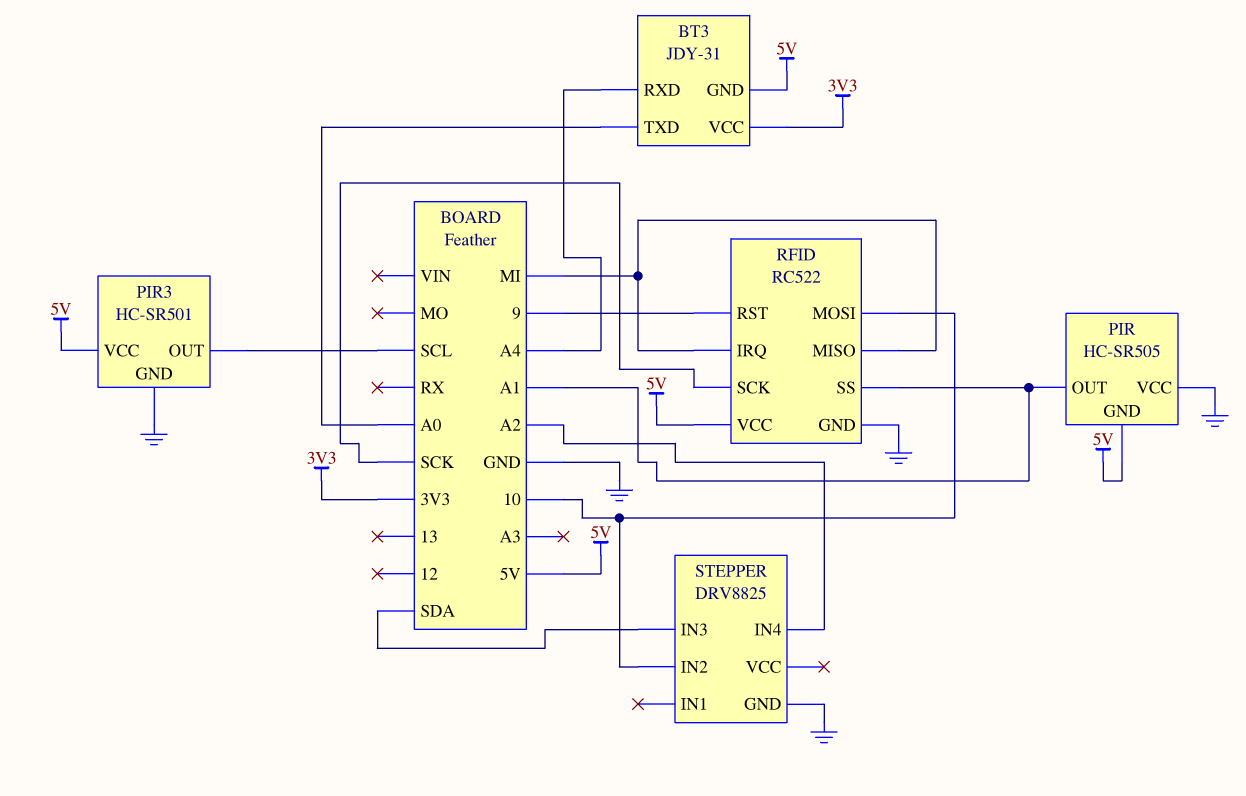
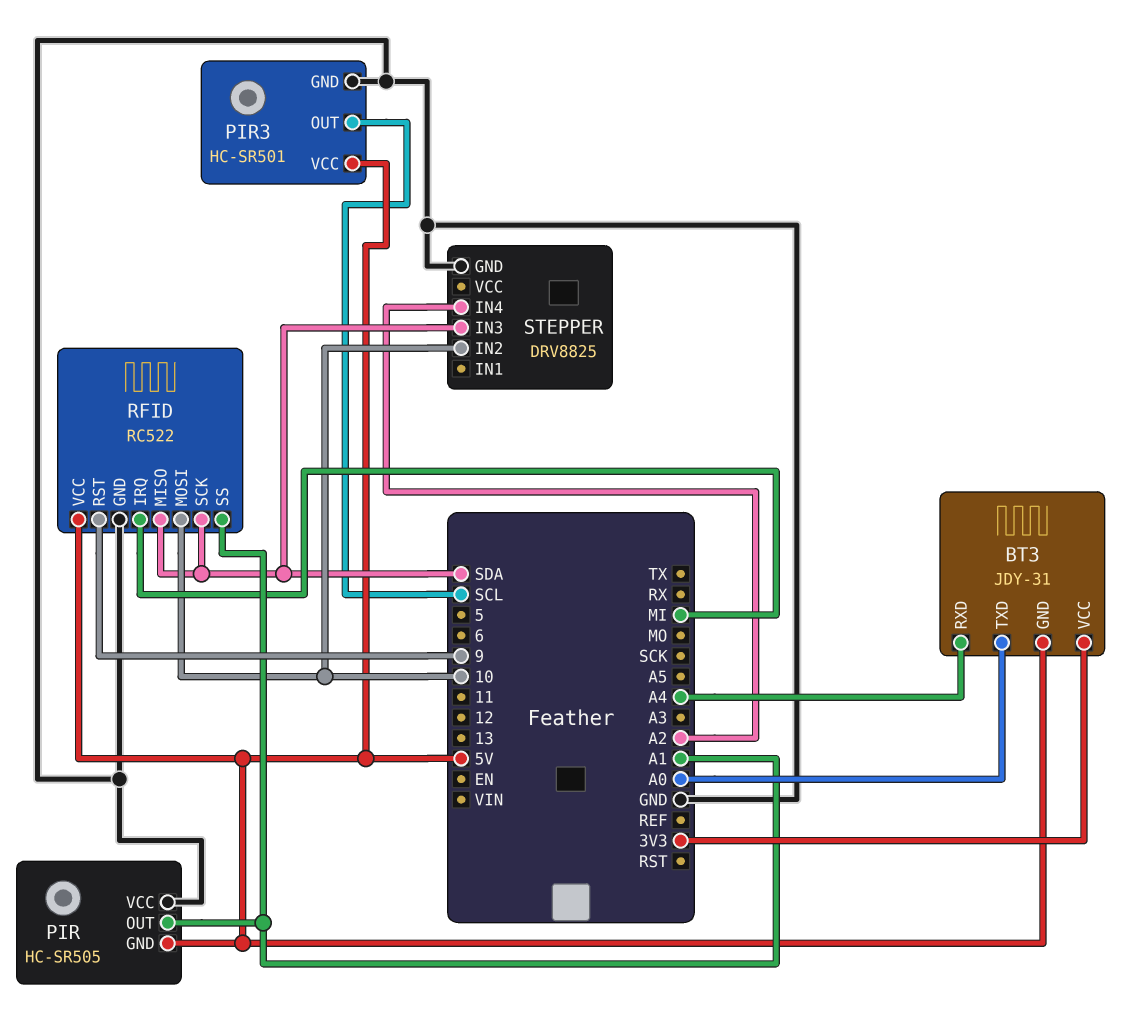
RFID pin MISO: MI -> SDA
RFID pin SCK: SCK -> SDA

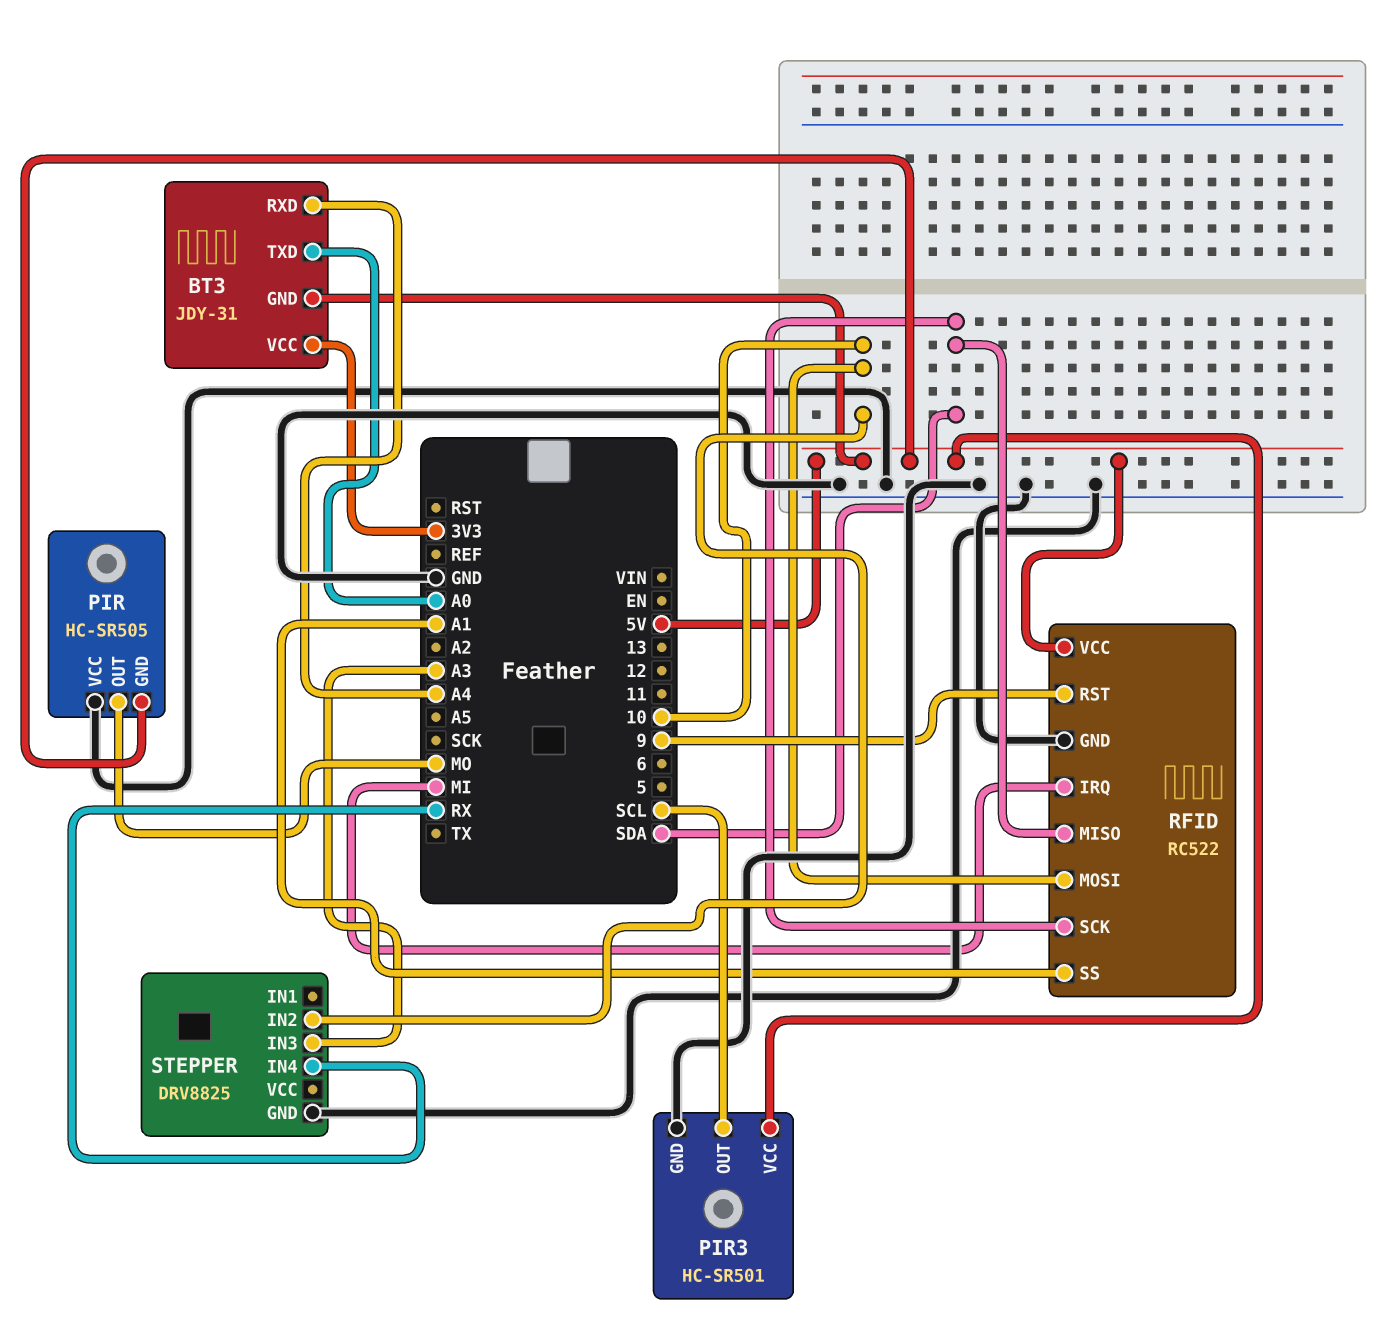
PIR pin OUT: A1 -> MO
STEPPER pin IN3: SDA -> A3
STEPPER pin IN4: A2 -> RX

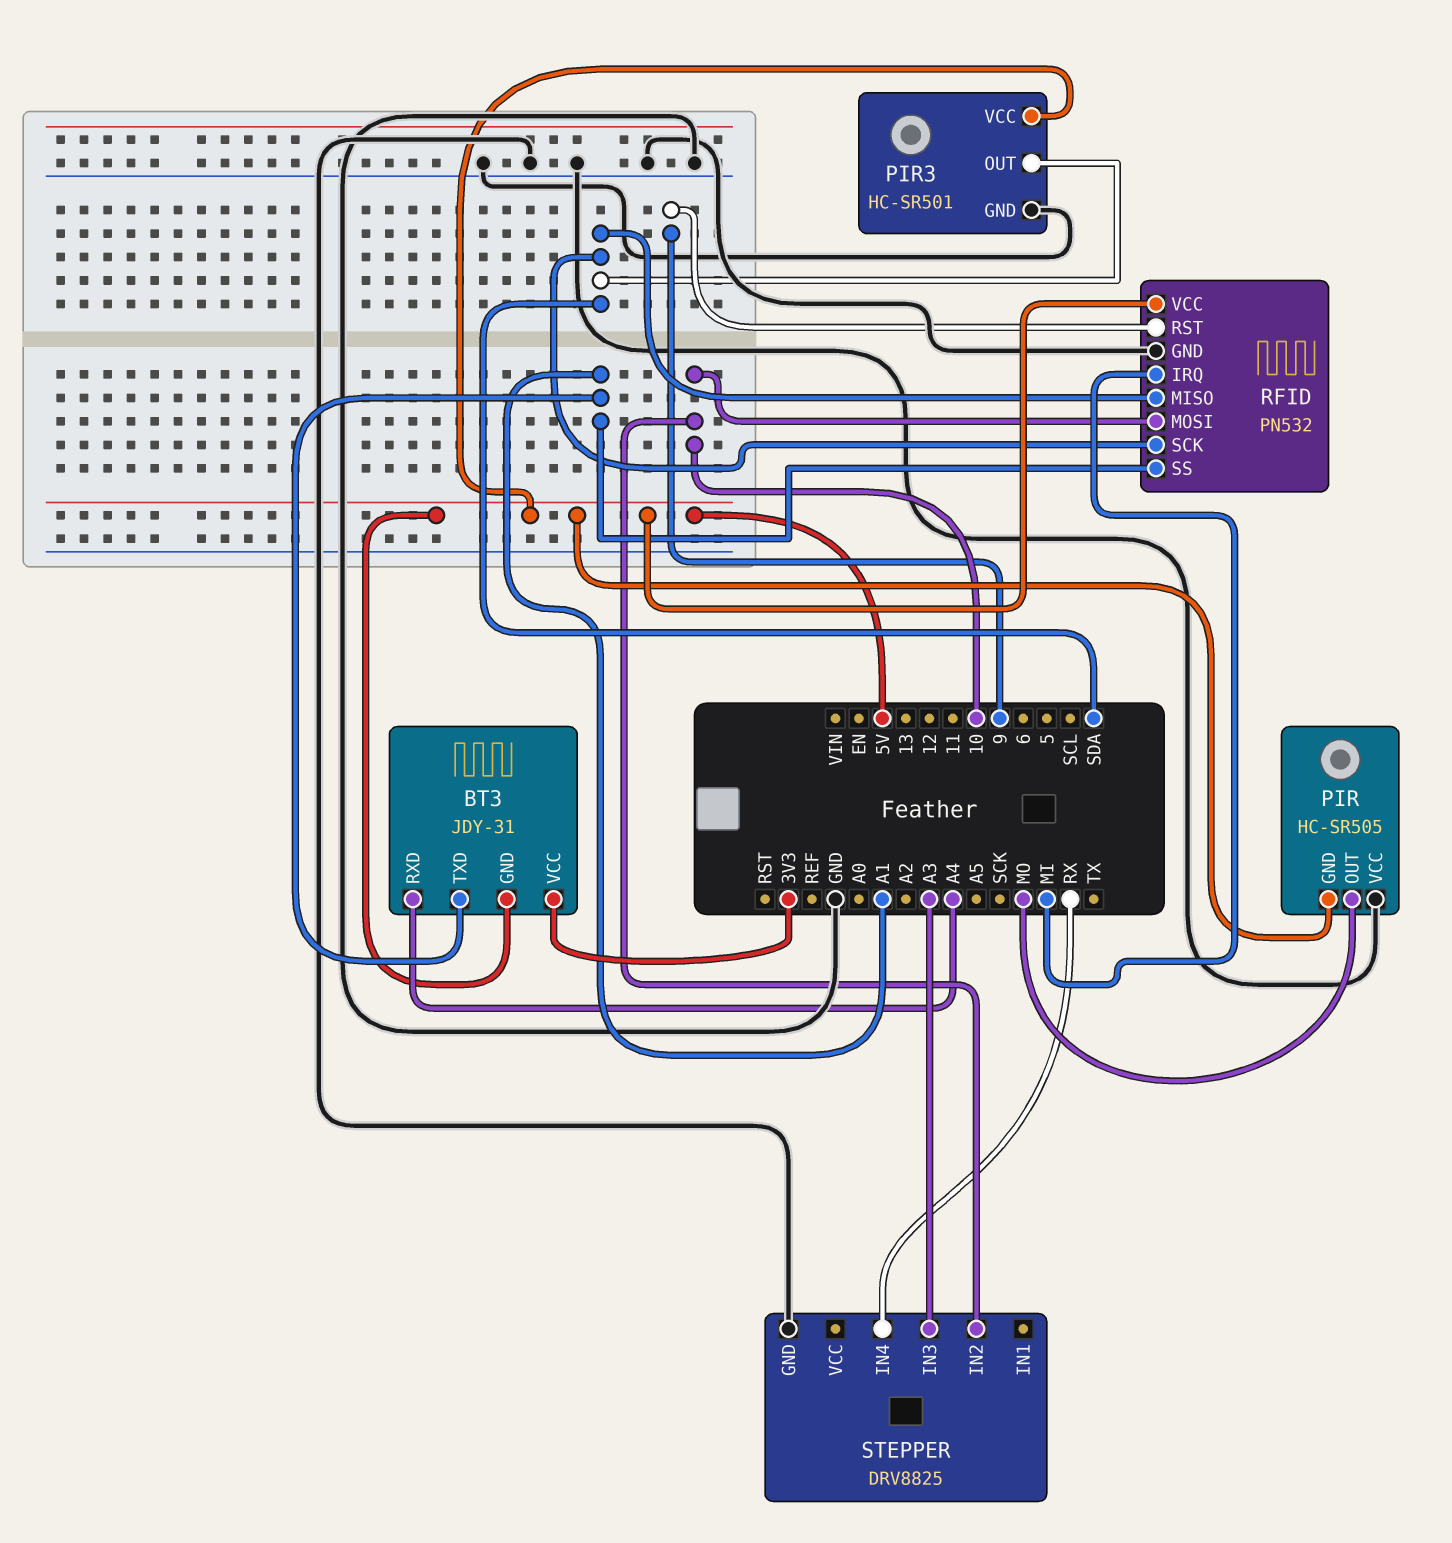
BT3 pin TXD: A0 -> A1
PIR3 pin OUT: SCL -> SDA
RFID: RC522 -> PN532

